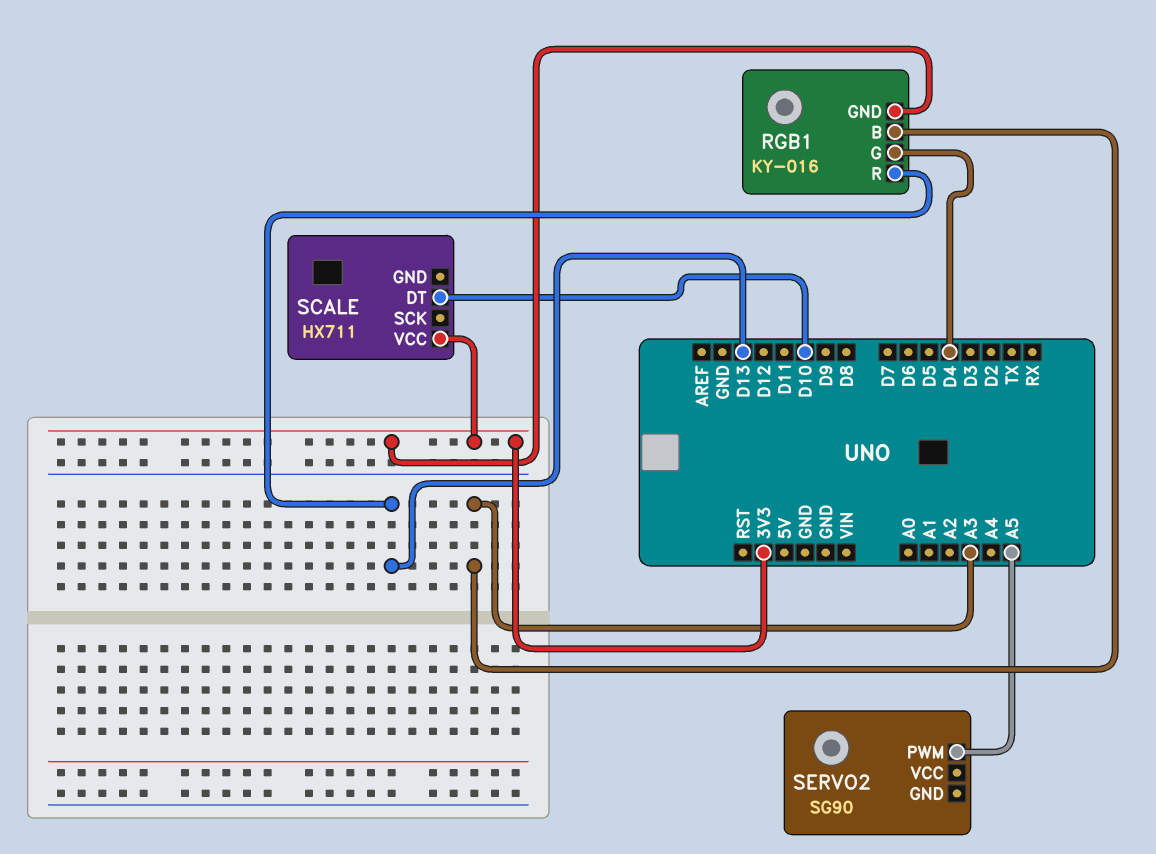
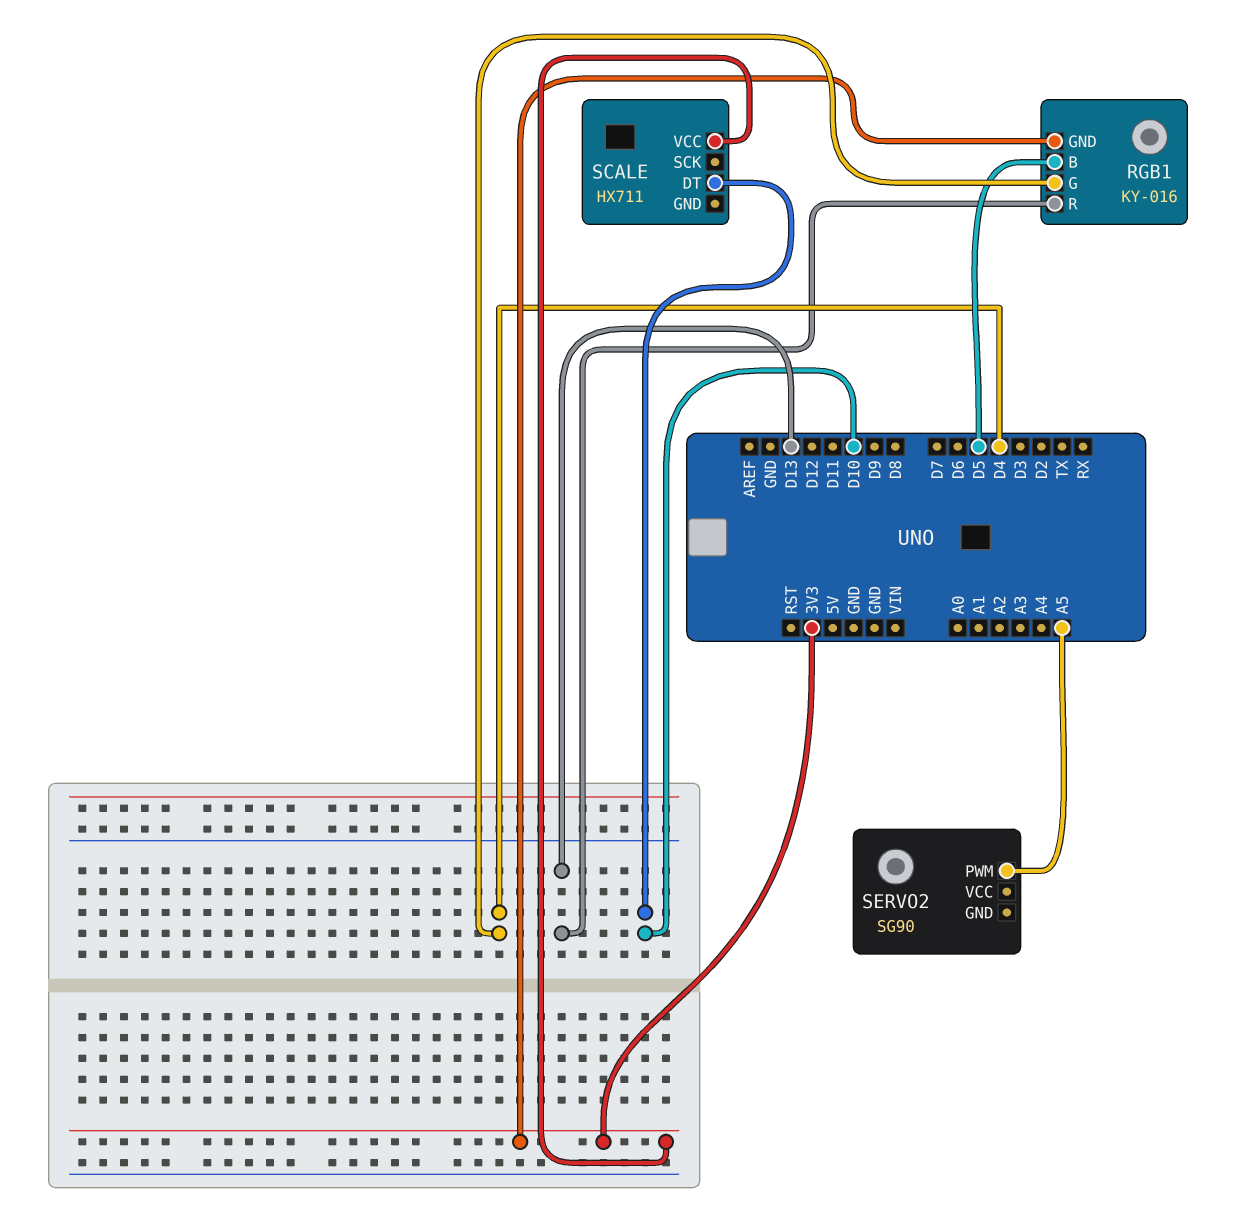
RGB1 pin B: A3 -> D5

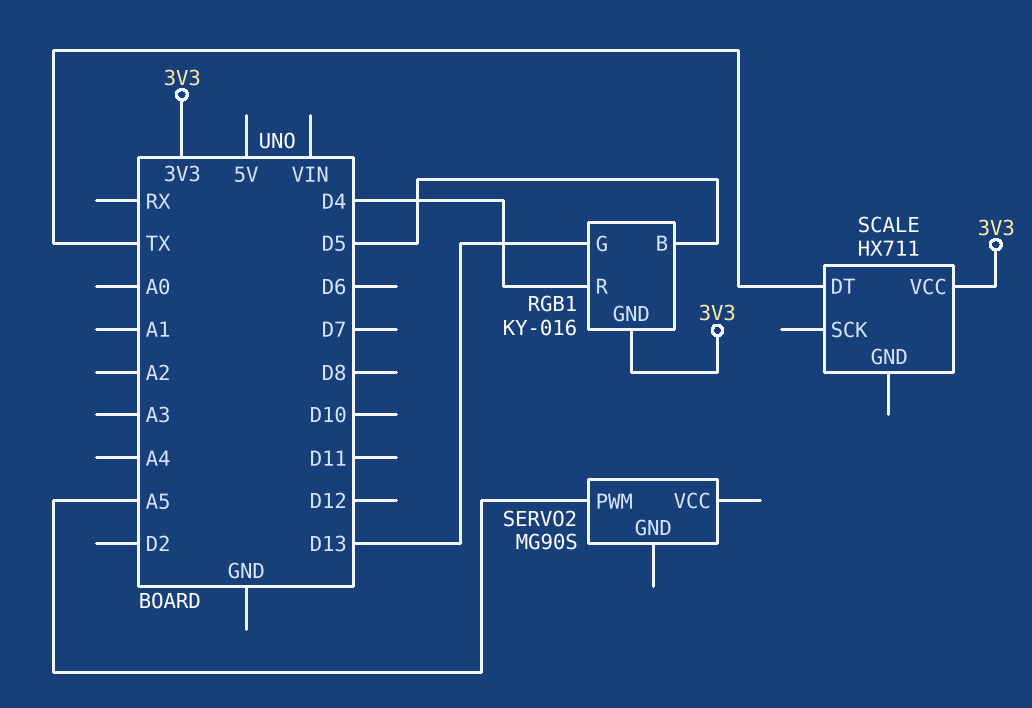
RGB1 pin G: D4 -> D13
RGB1 pin R: D13 -> D4
SCALE pin DT: D10 -> TX
SERVO2: SG90 -> MG90S

